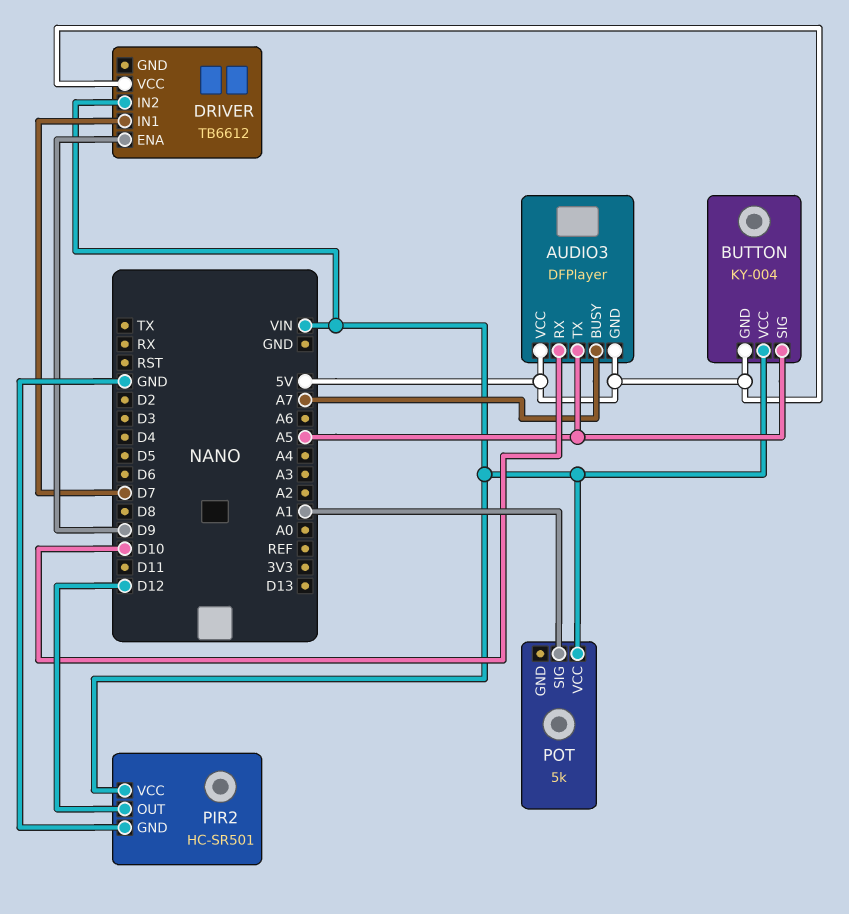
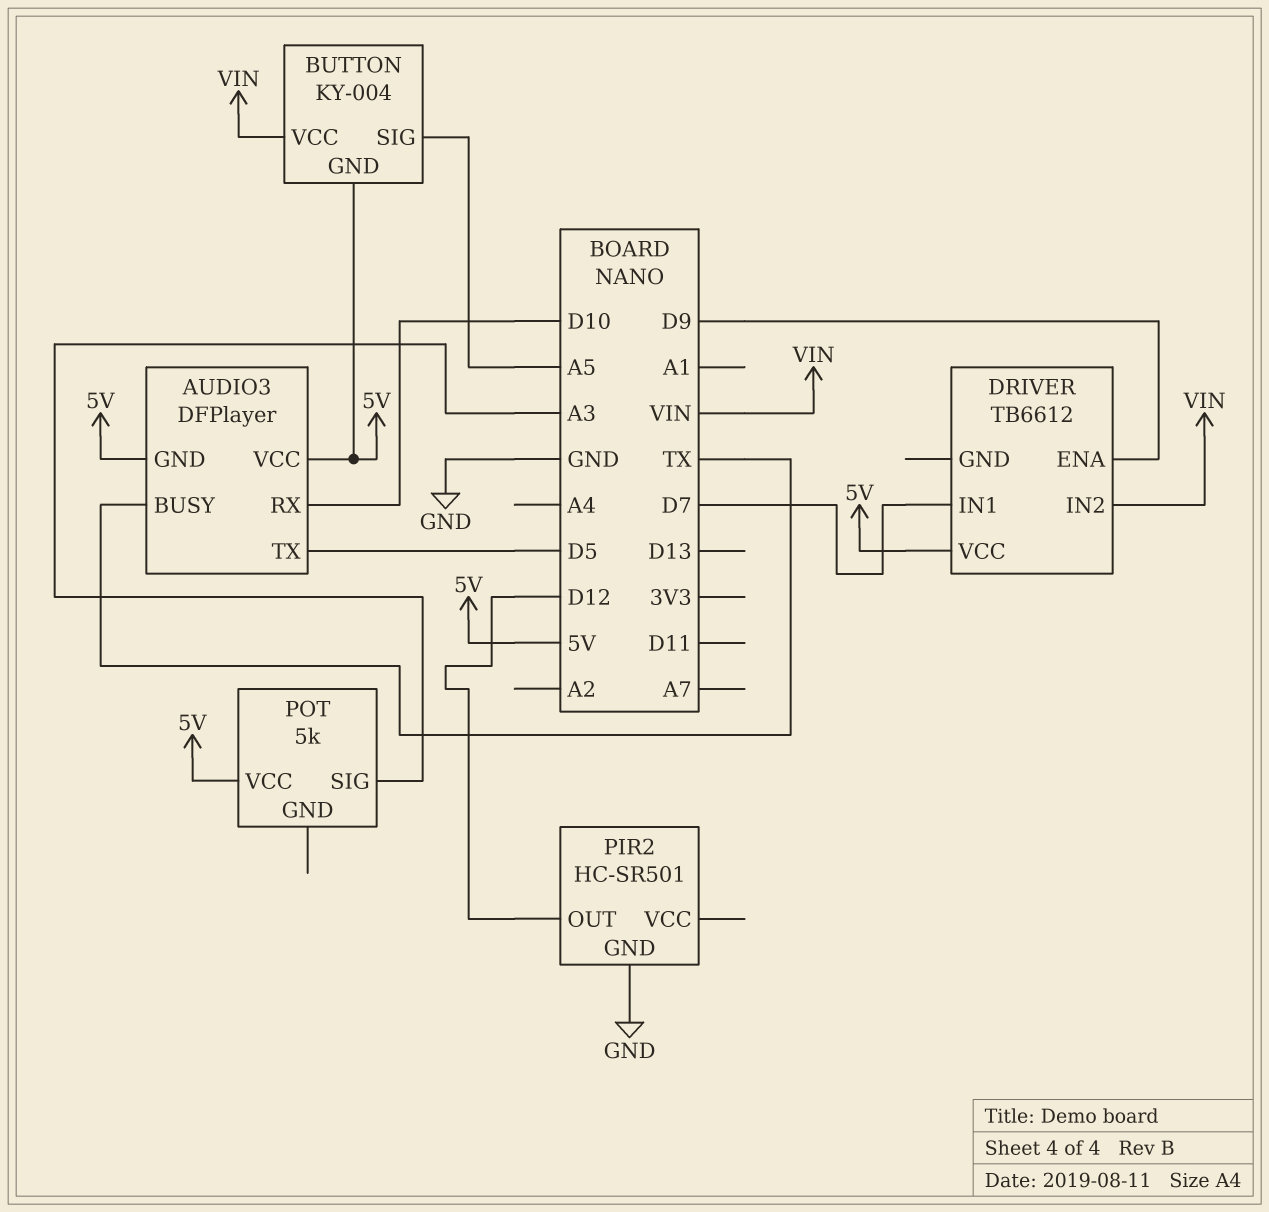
AUDIO3 pin BUSY: A7 -> TX
AUDIO3 pin TX: A5 -> D5
PIR2 pin VCC: VIN -> none
POT pin SIG: A1 -> A3
POT pin VCC: VIN -> 5V

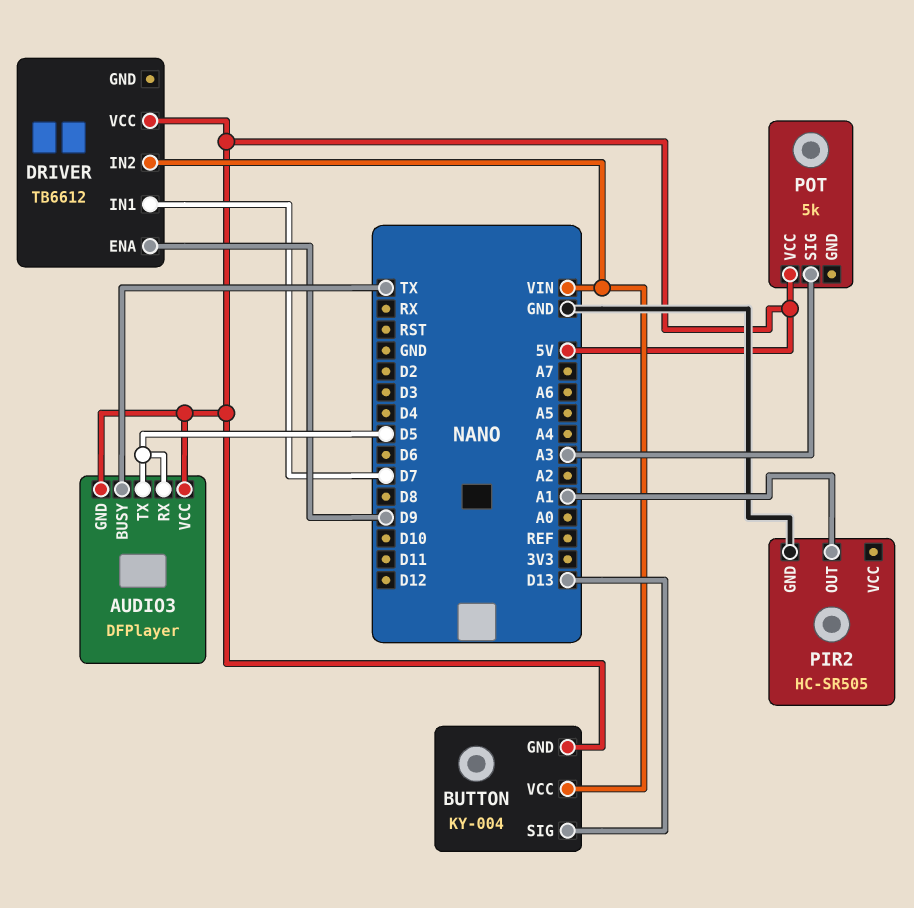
AUDIO3 pin RX: D10 -> D5
BUTTON pin SIG: A5 -> D13
PIR2: HC-SR501 -> HC-SR505
PIR2 pin OUT: D12 -> A1

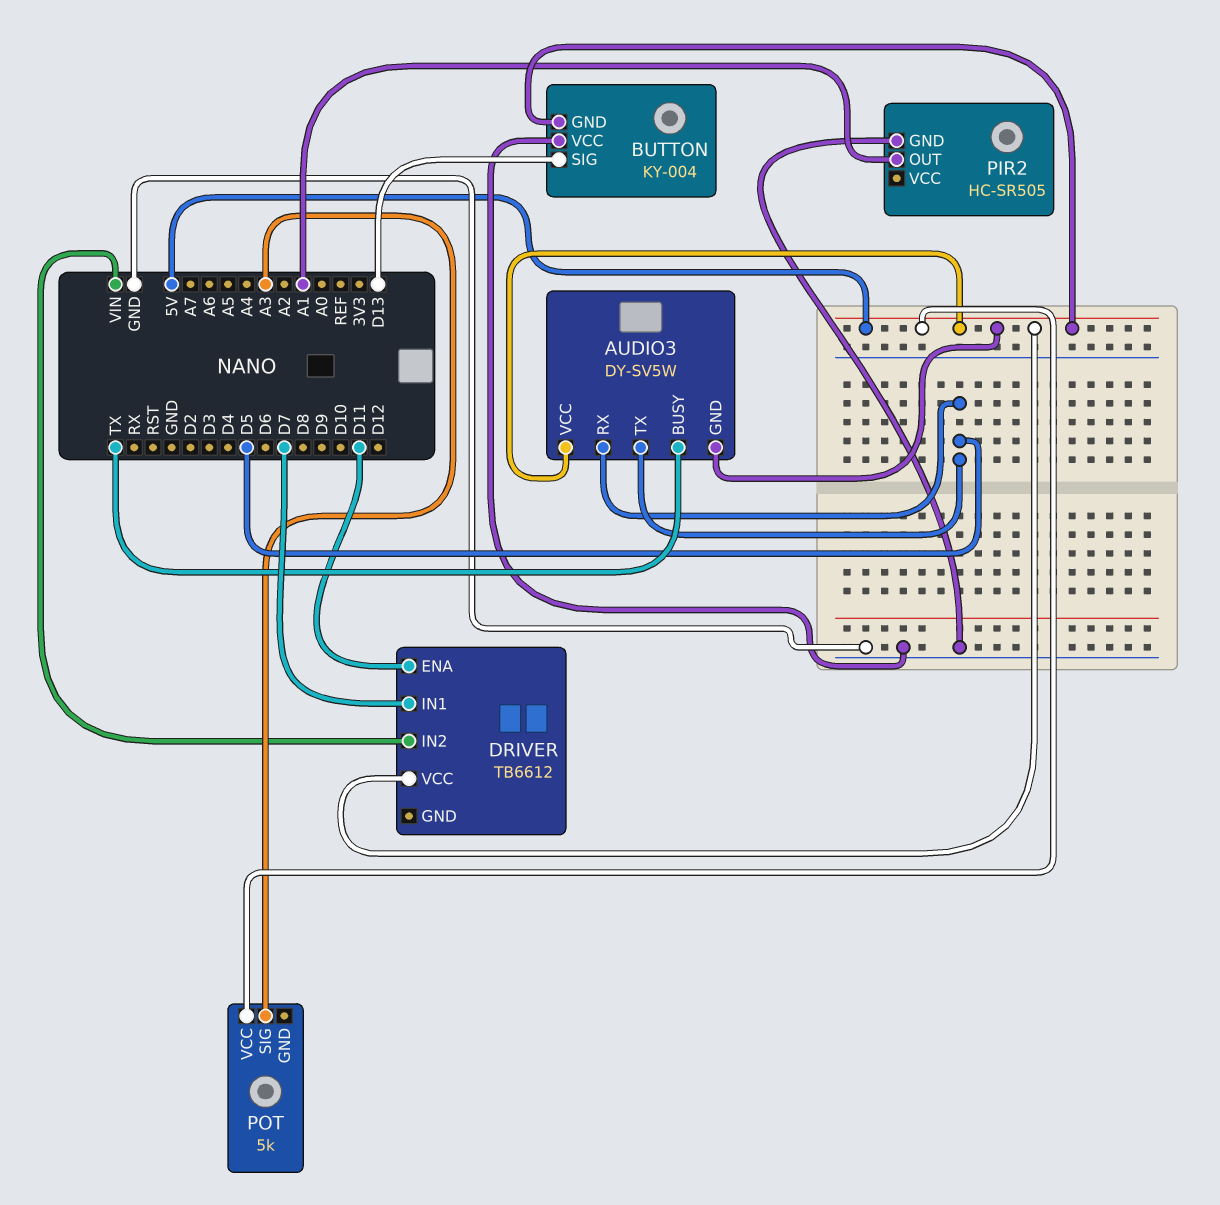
AUDIO3: DFPlayer -> DY-SV5W
BUTTON pin VCC: VIN -> GND
DRIVER pin ENA: D9 -> D11

